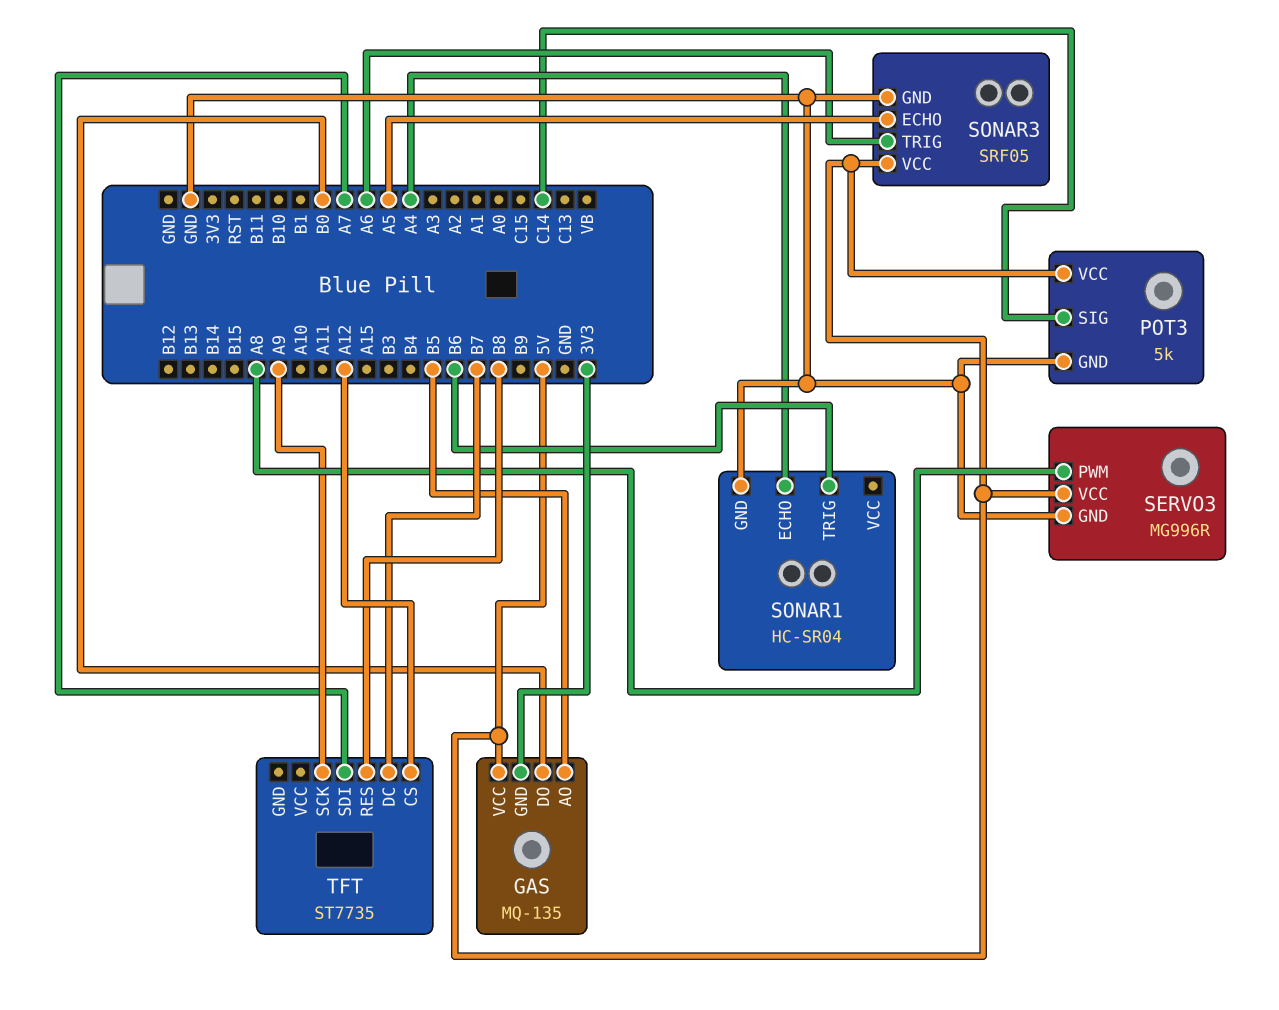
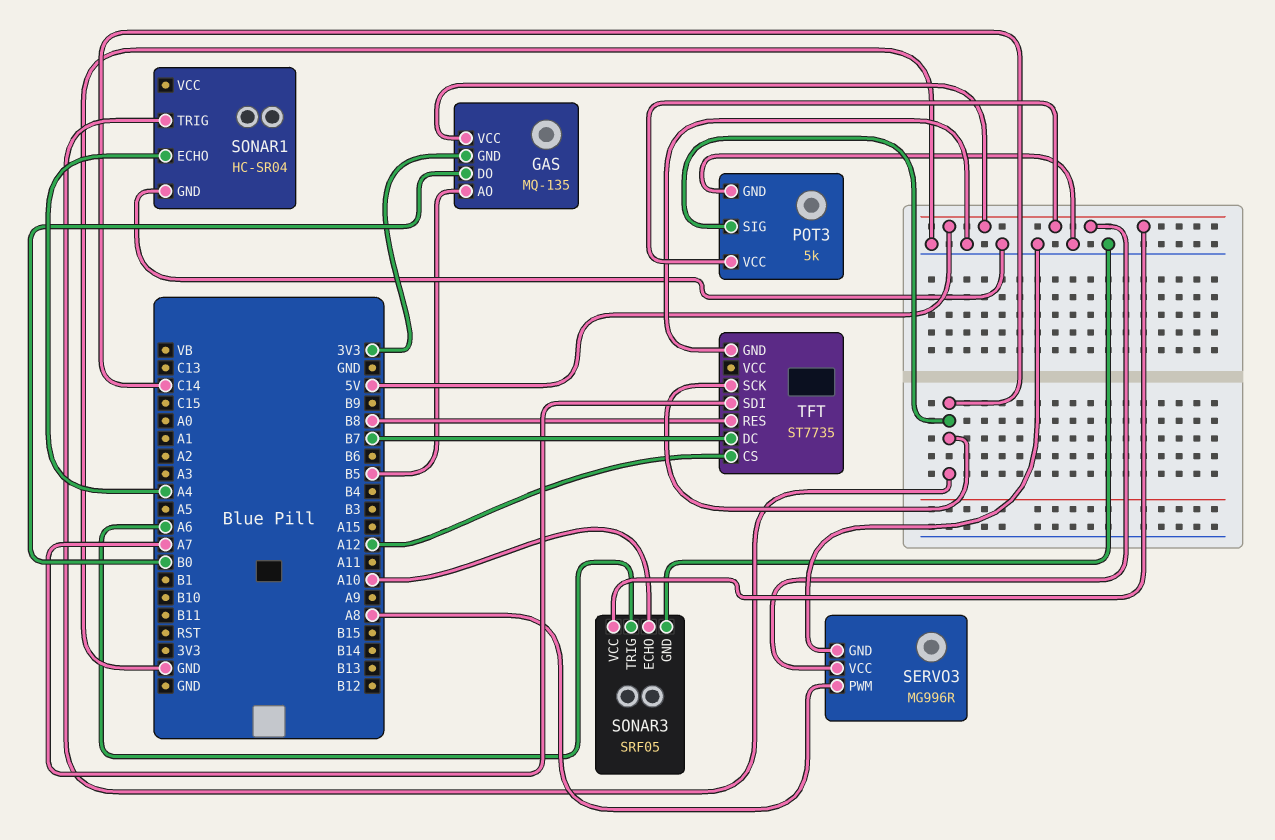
SONAR1 pin TRIG: B6 -> C14
SONAR3 pin ECHO: A5 -> A10
TFT pin GND: none -> GND
TFT pin SCK: A9 -> C14

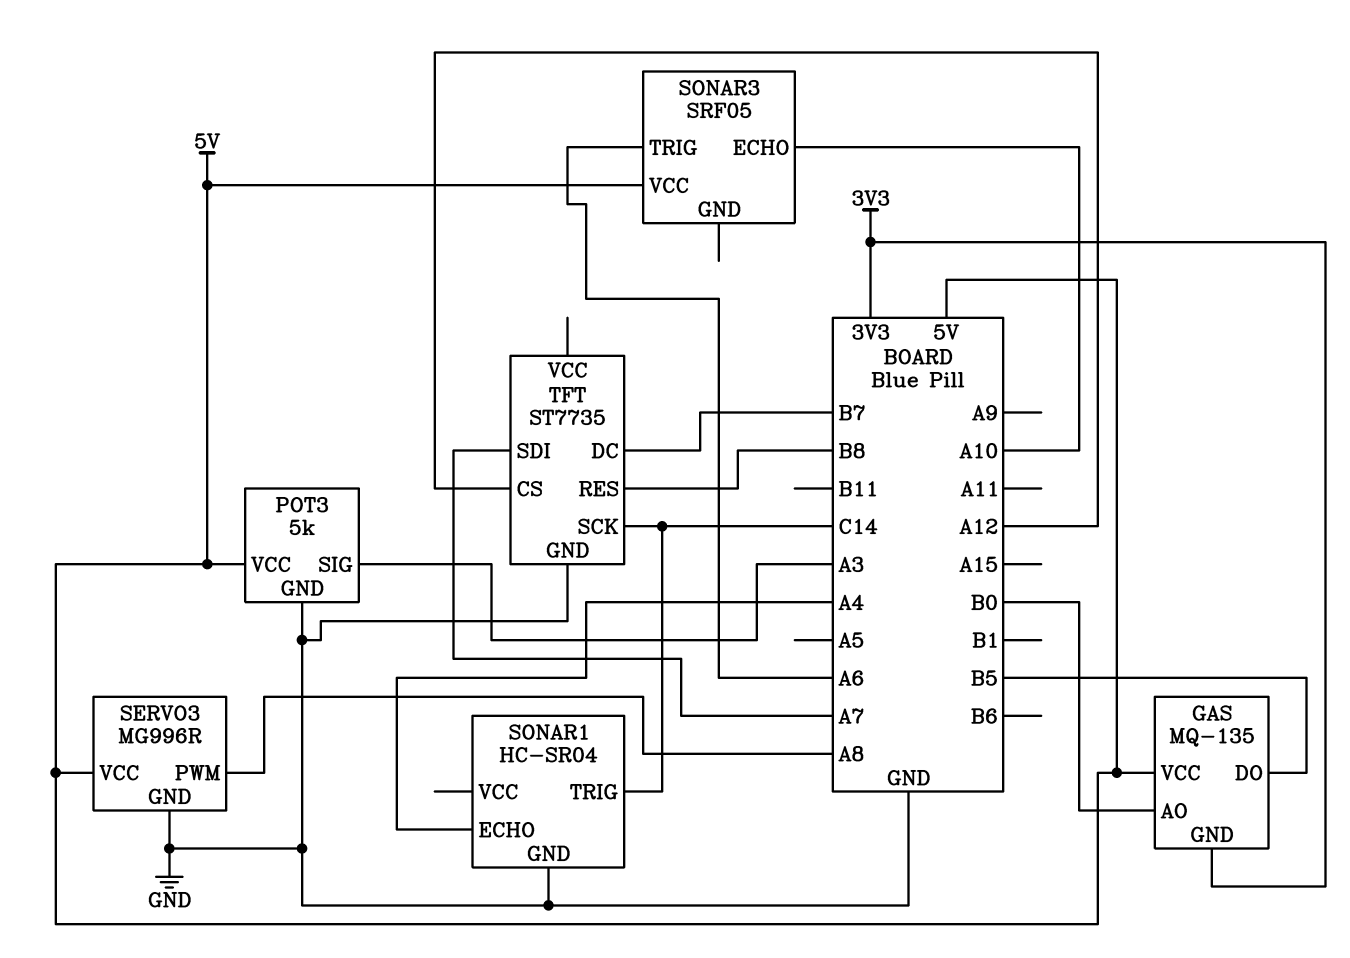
GAS pin AO: B5 -> B0
GAS pin DO: B0 -> B5
POT3 pin SIG: C14 -> A3
SONAR3 pin GND: GND -> none

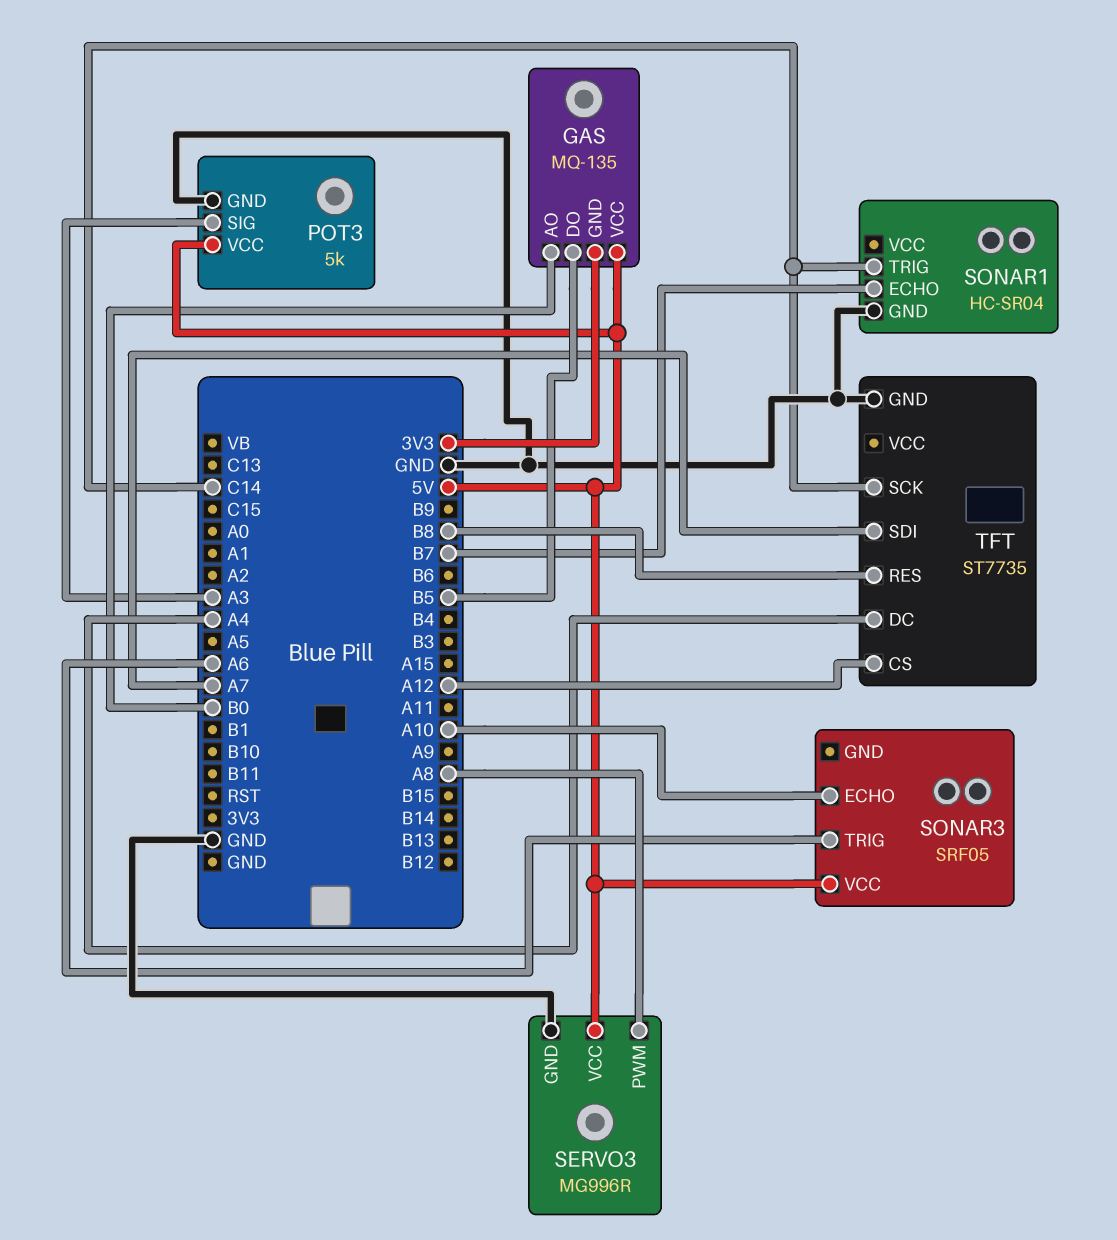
SONAR1 pin ECHO: A4 -> B7
TFT pin DC: B7 -> A4

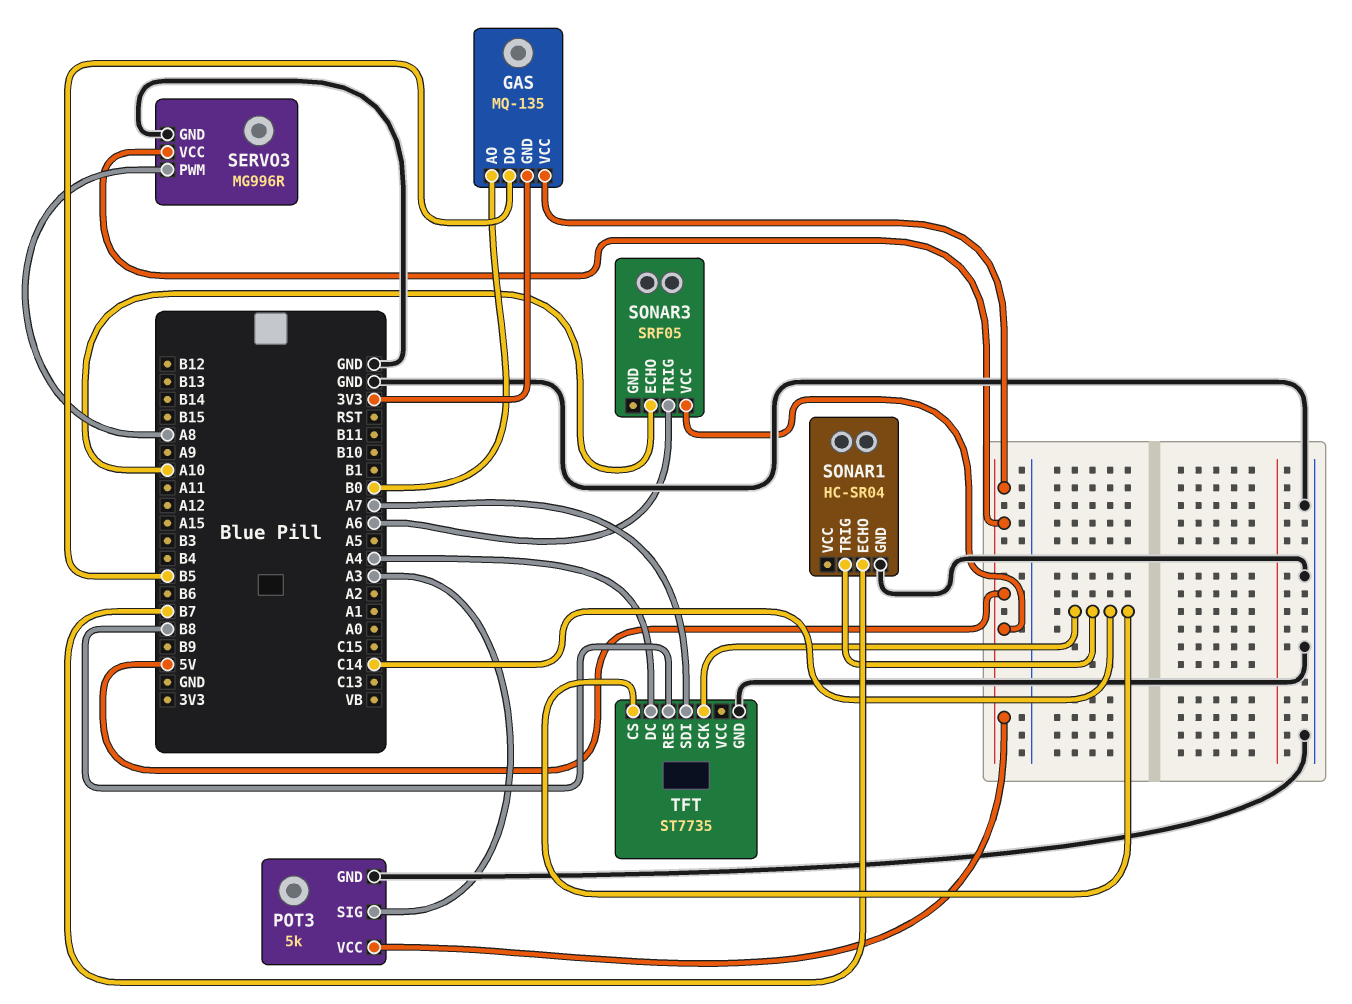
TFT pin CS: A12 -> C14

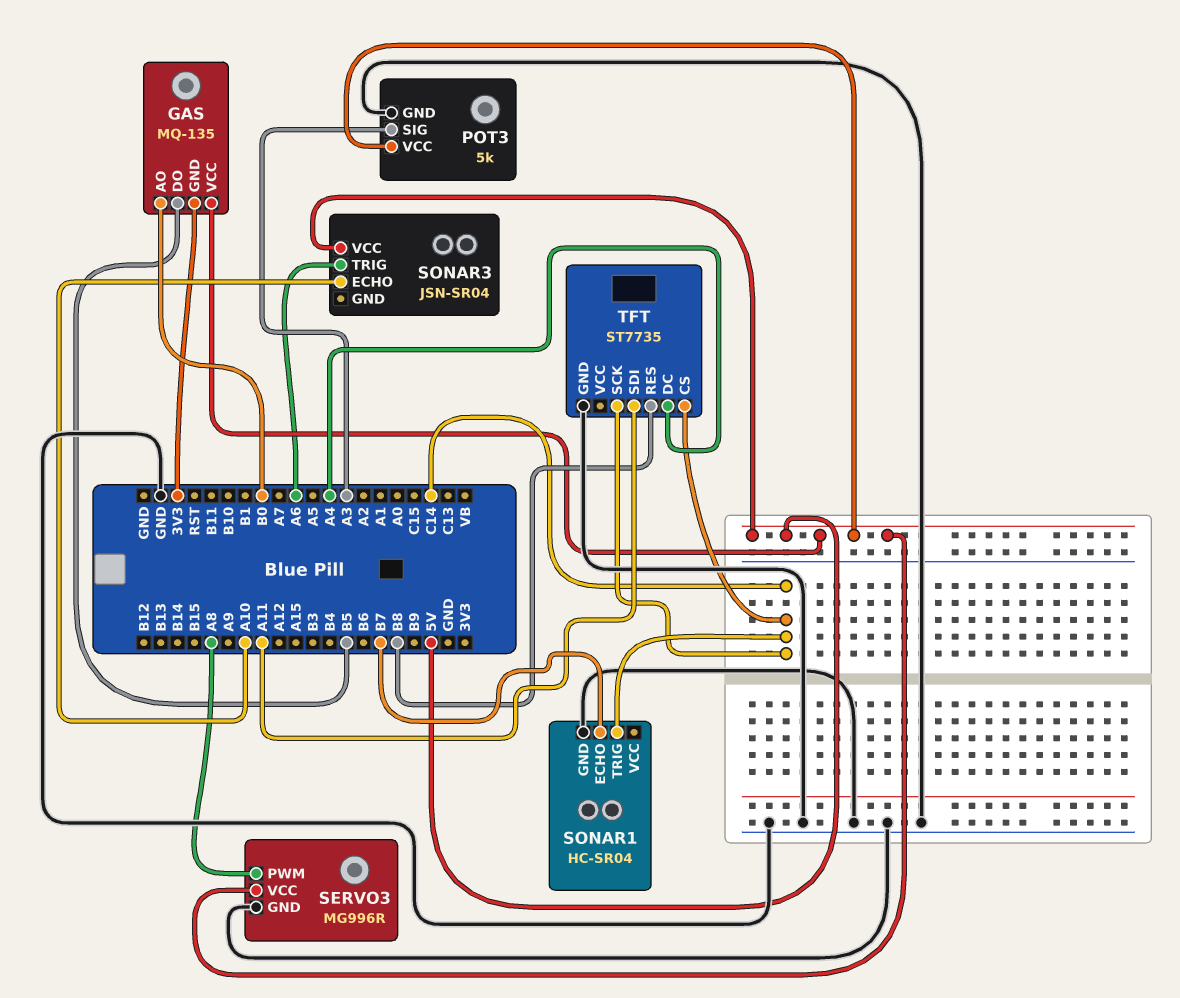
SONAR3: SRF05 -> JSN-SR04
TFT pin SDI: A7 -> A11

